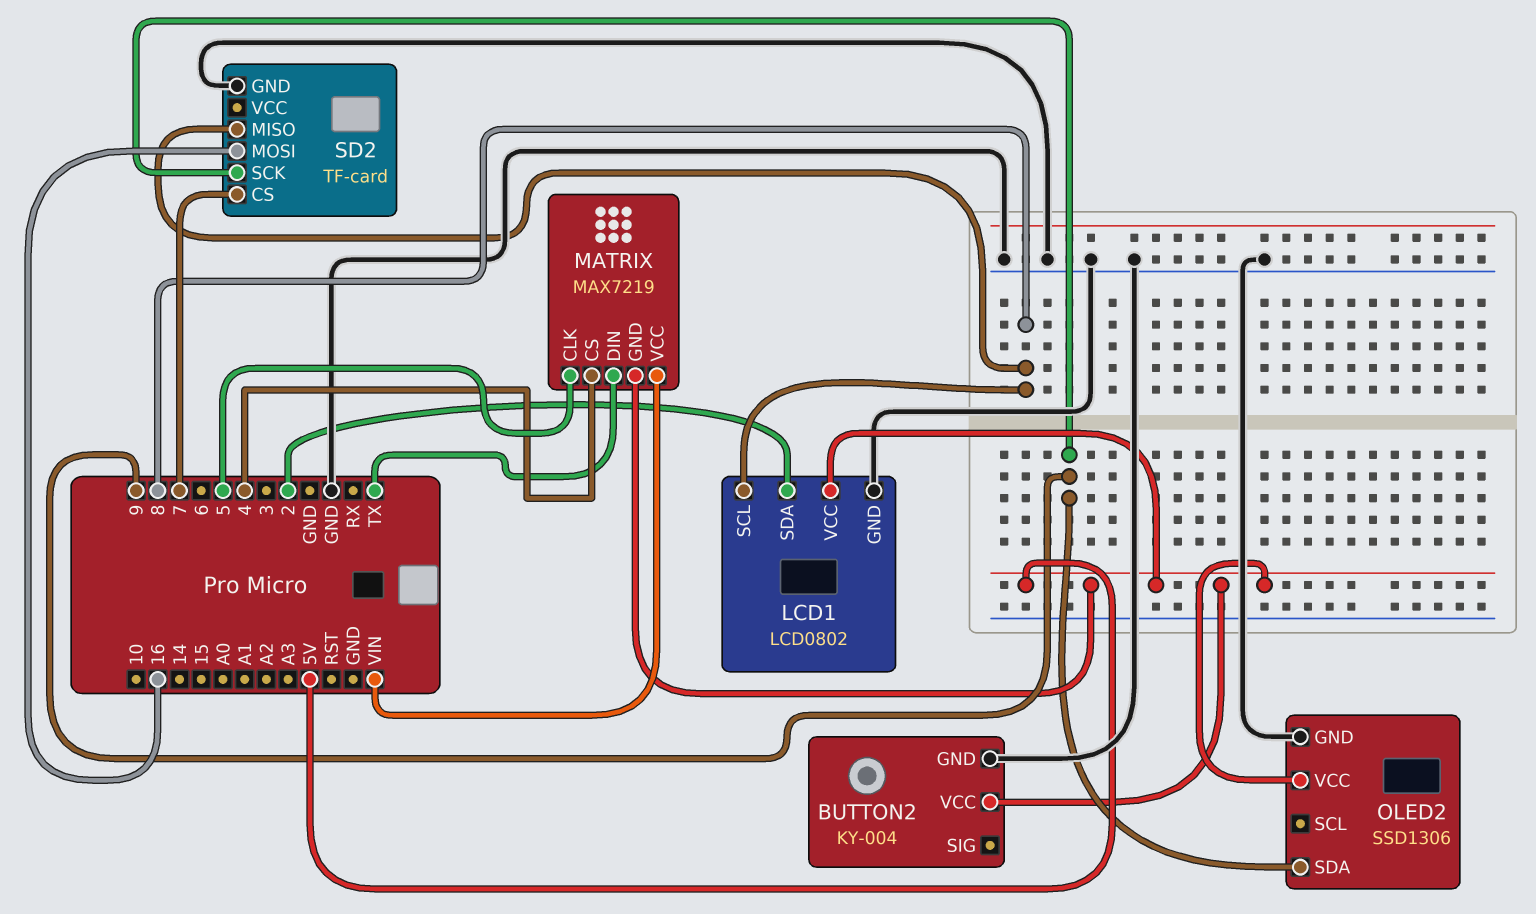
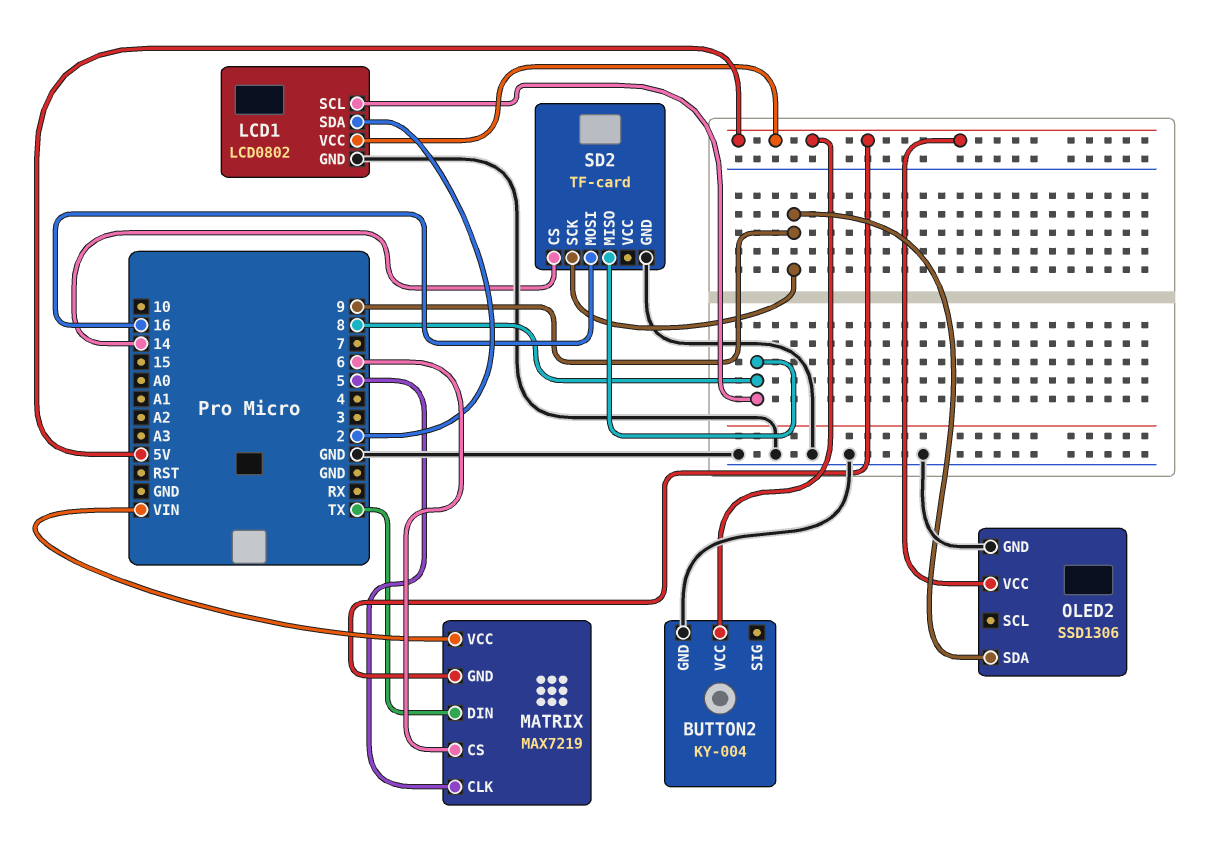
MATRIX pin CS: 4 -> 6
SD2 pin CS: 7 -> 14

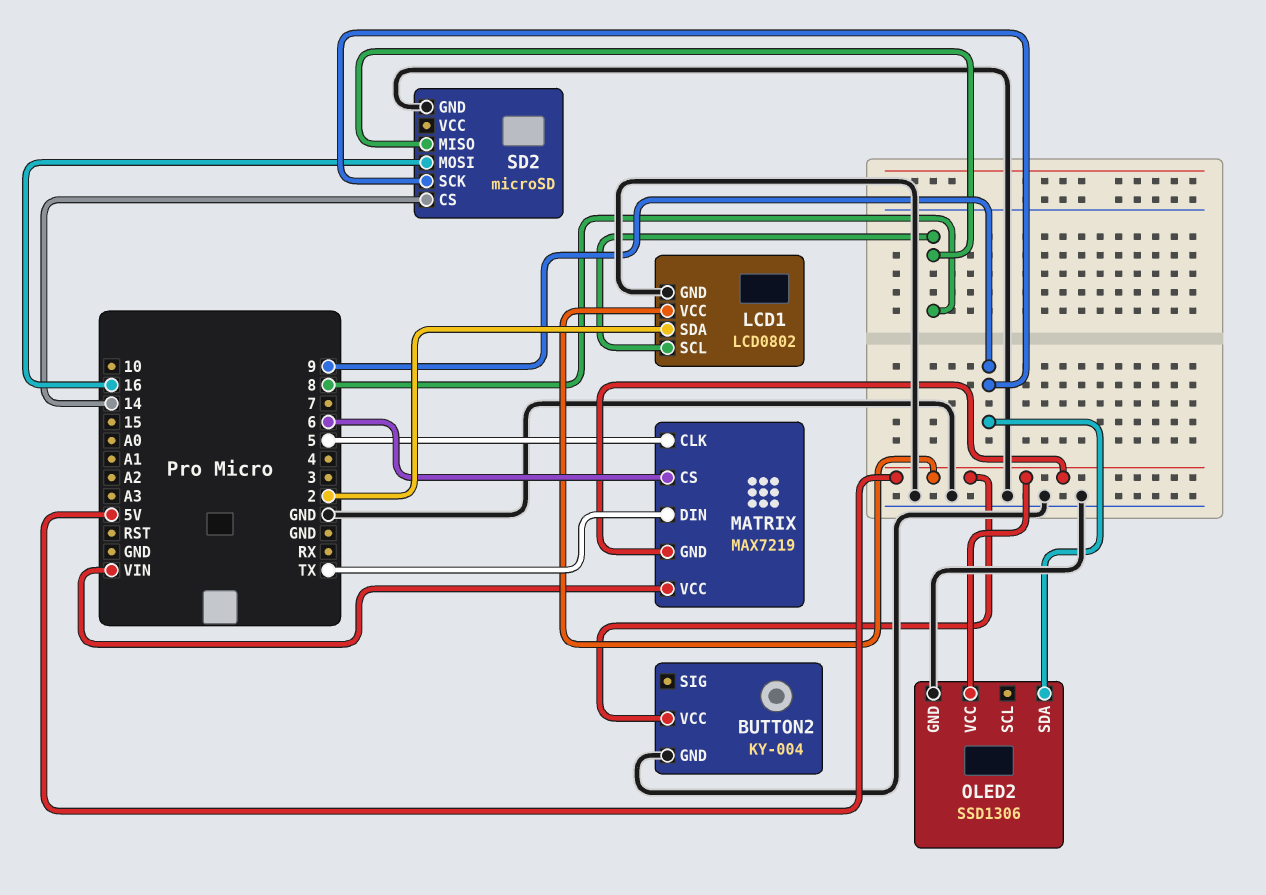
SD2: TF-card -> microSD

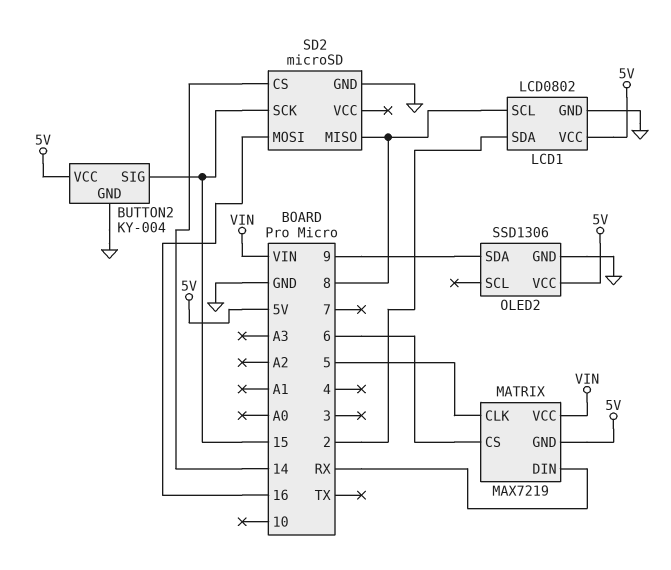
BUTTON2 pin SIG: none -> 15
MATRIX pin DIN: TX -> RX
SD2 pin SCK: 9 -> 15

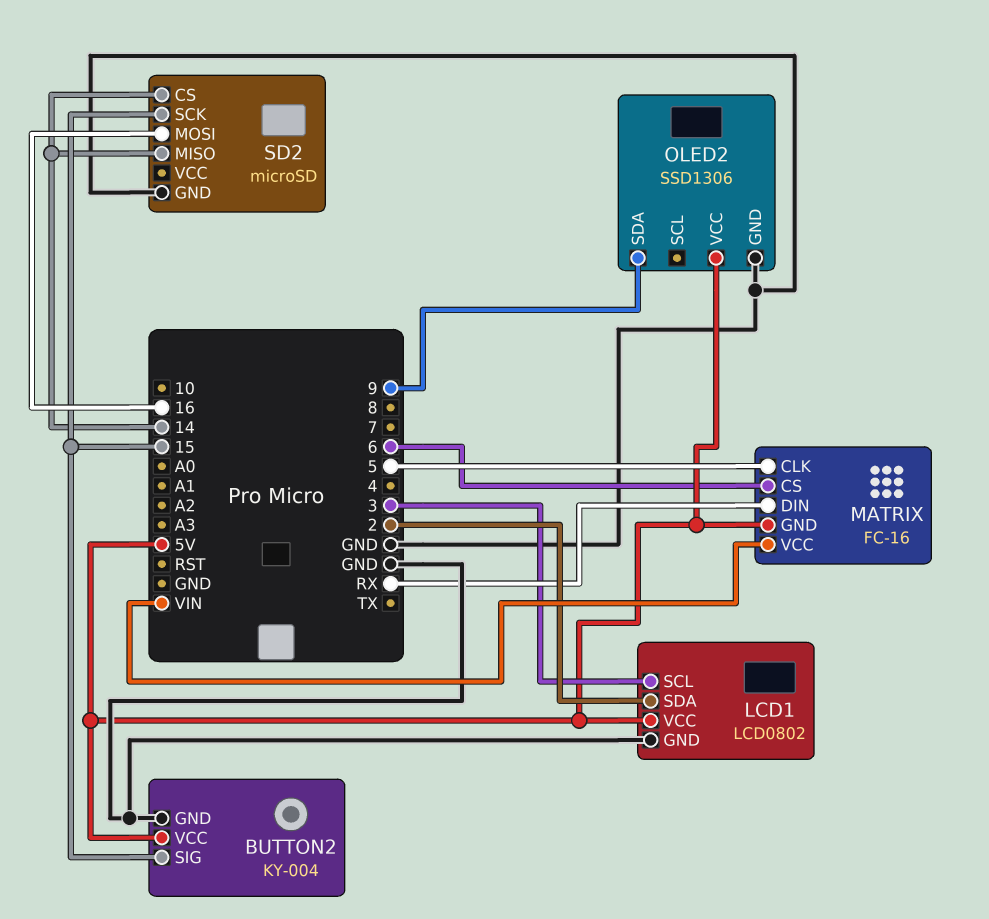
LCD1 pin SCL: 8 -> 3
MATRIX: MAX7219 -> FC-16
SD2 pin MISO: 8 -> 14

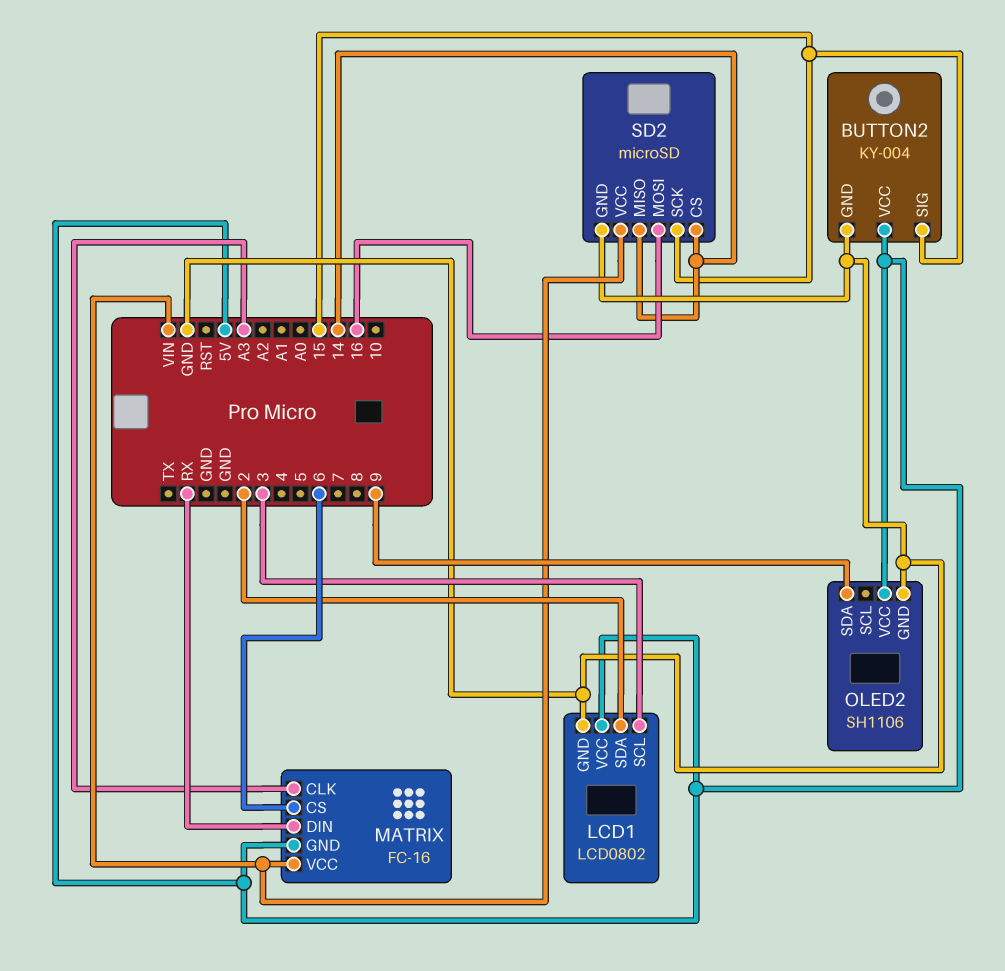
MATRIX pin CLK: 5 -> A3
OLED2: SSD1306 -> SH1106
SD2 pin VCC: none -> VIN

